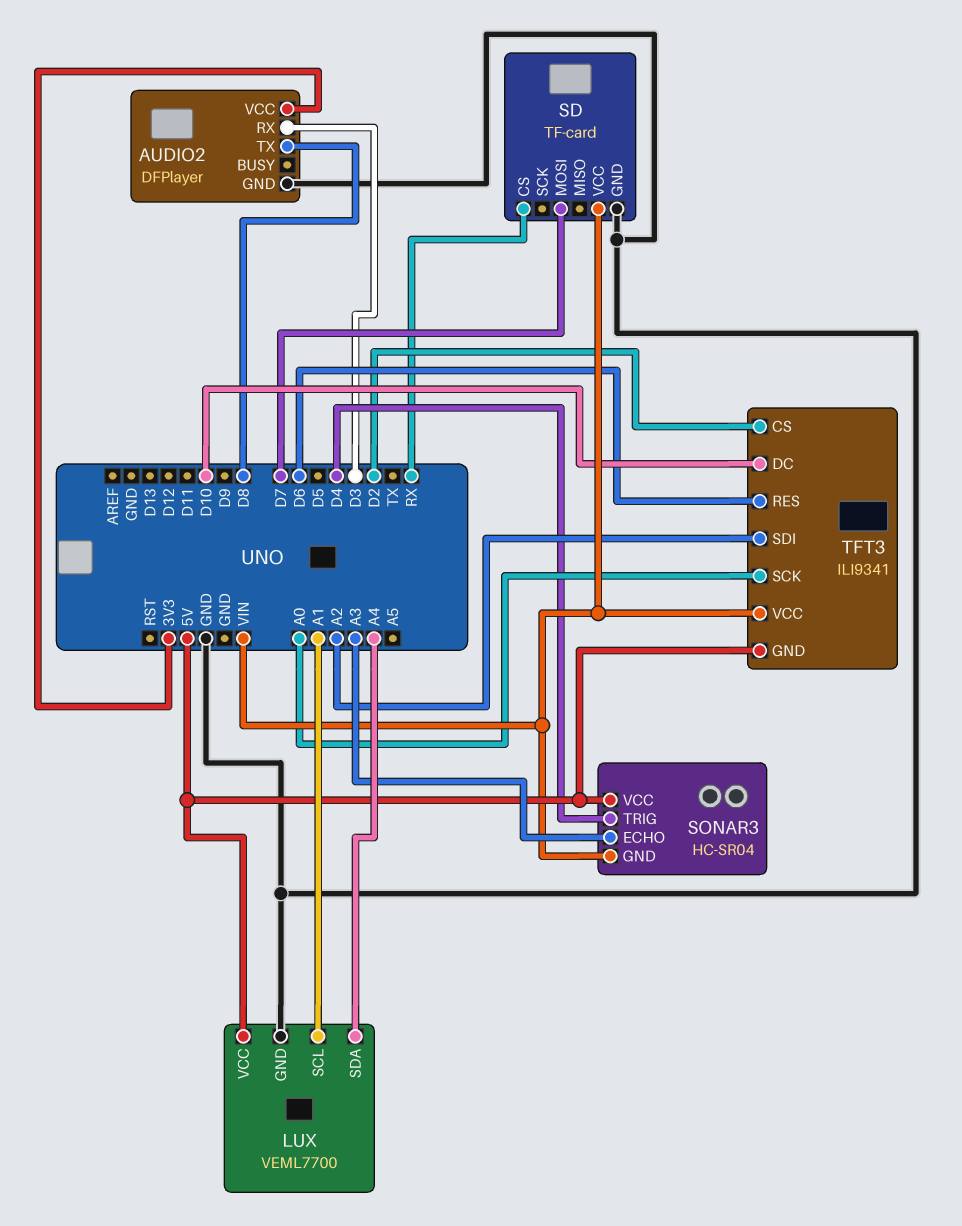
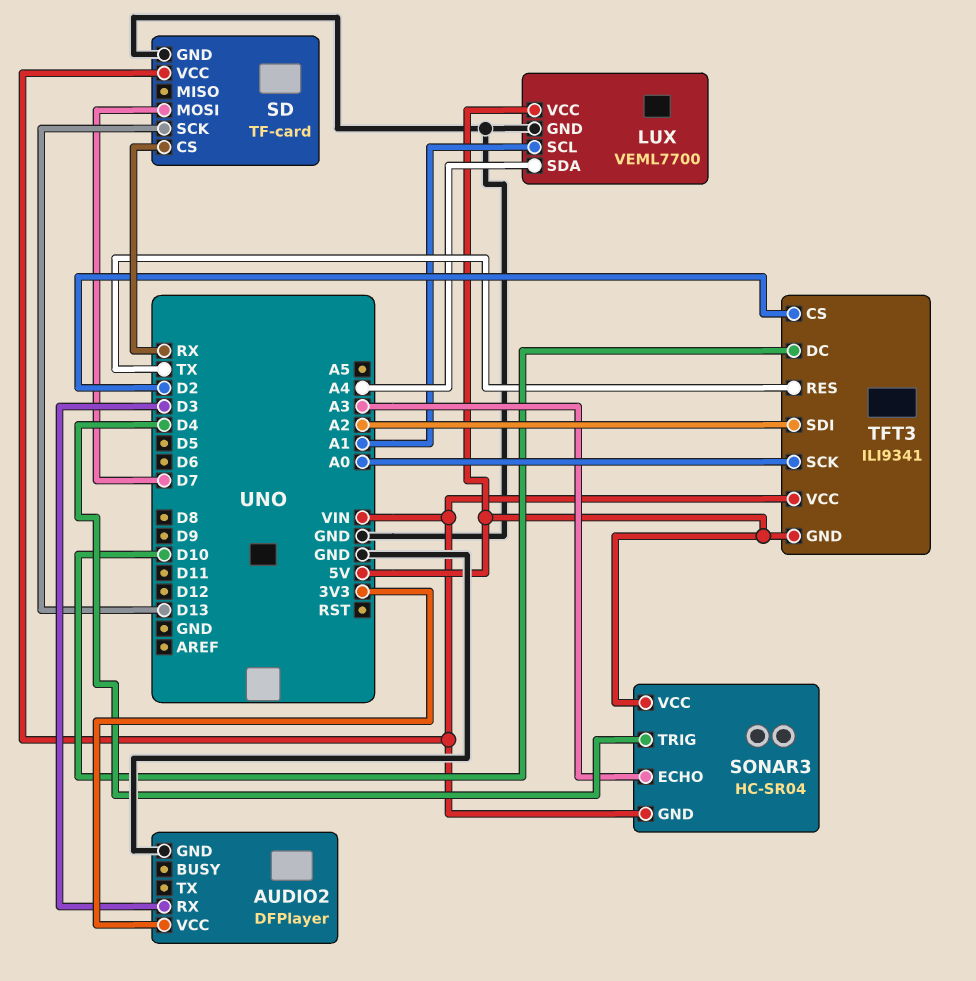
AUDIO2 pin TX: D8 -> none
SD pin SCK: none -> D13
TFT3 pin RES: D6 -> TX

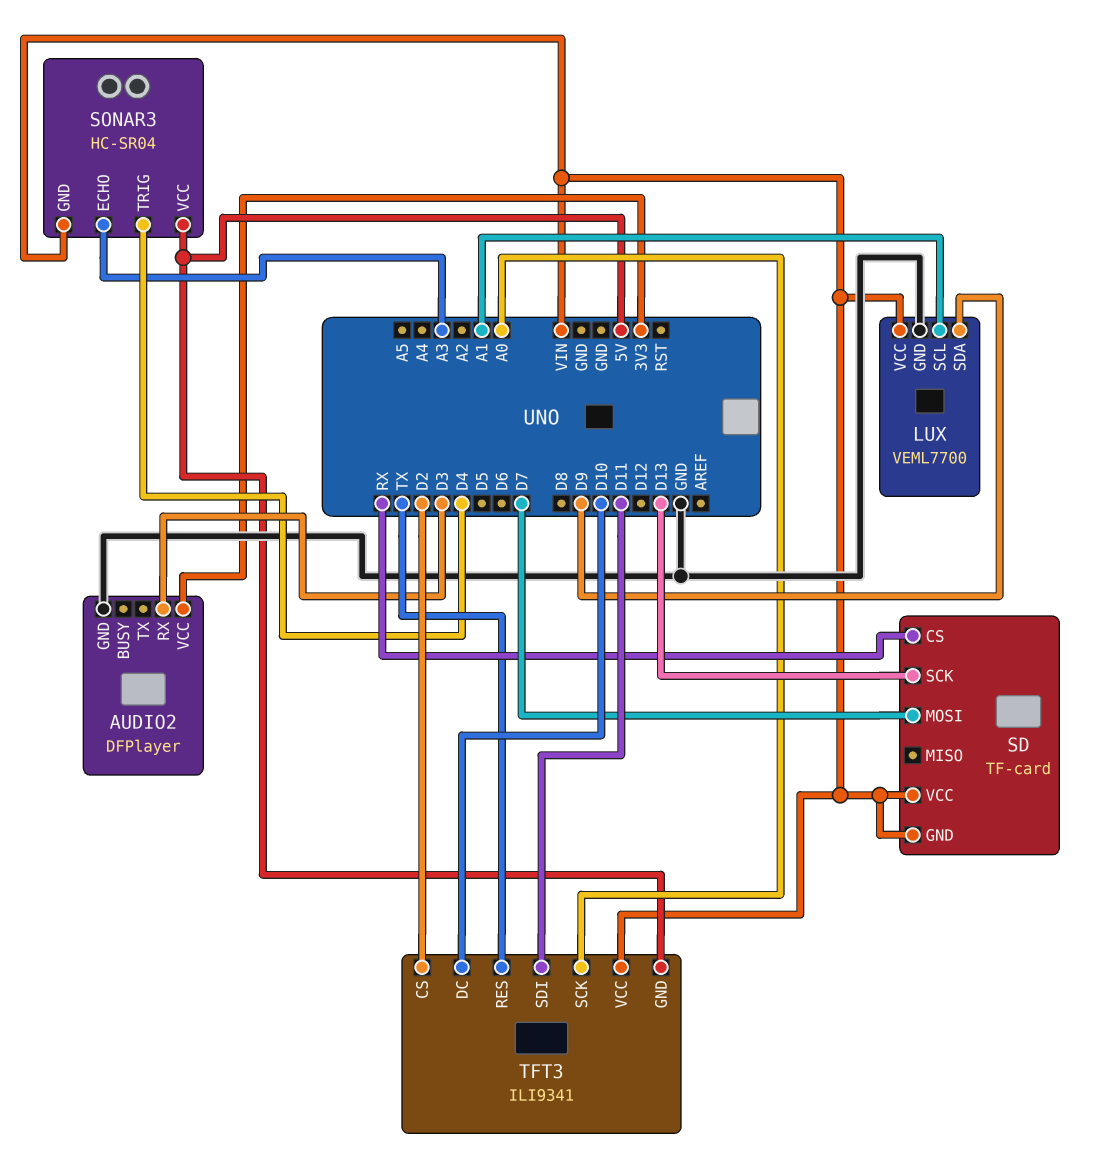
LUX pin SDA: A4 -> D9
LUX pin VCC: 5V -> VIN
SD pin GND: GND -> VIN
TFT3 pin SDI: A2 -> D11

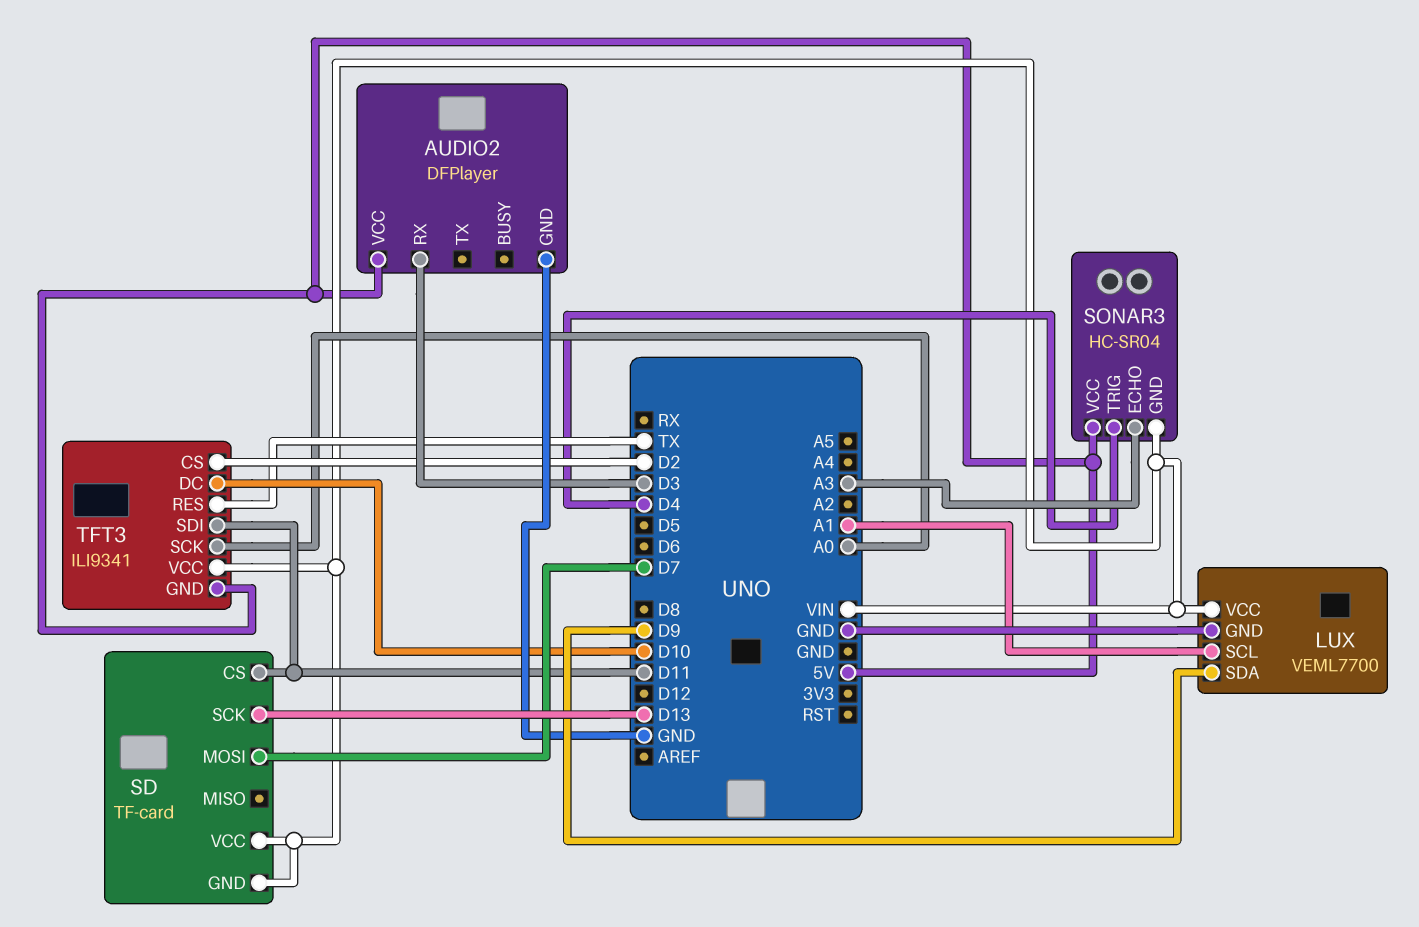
AUDIO2 pin VCC: 3V3 -> 5V
SD pin CS: RX -> D11

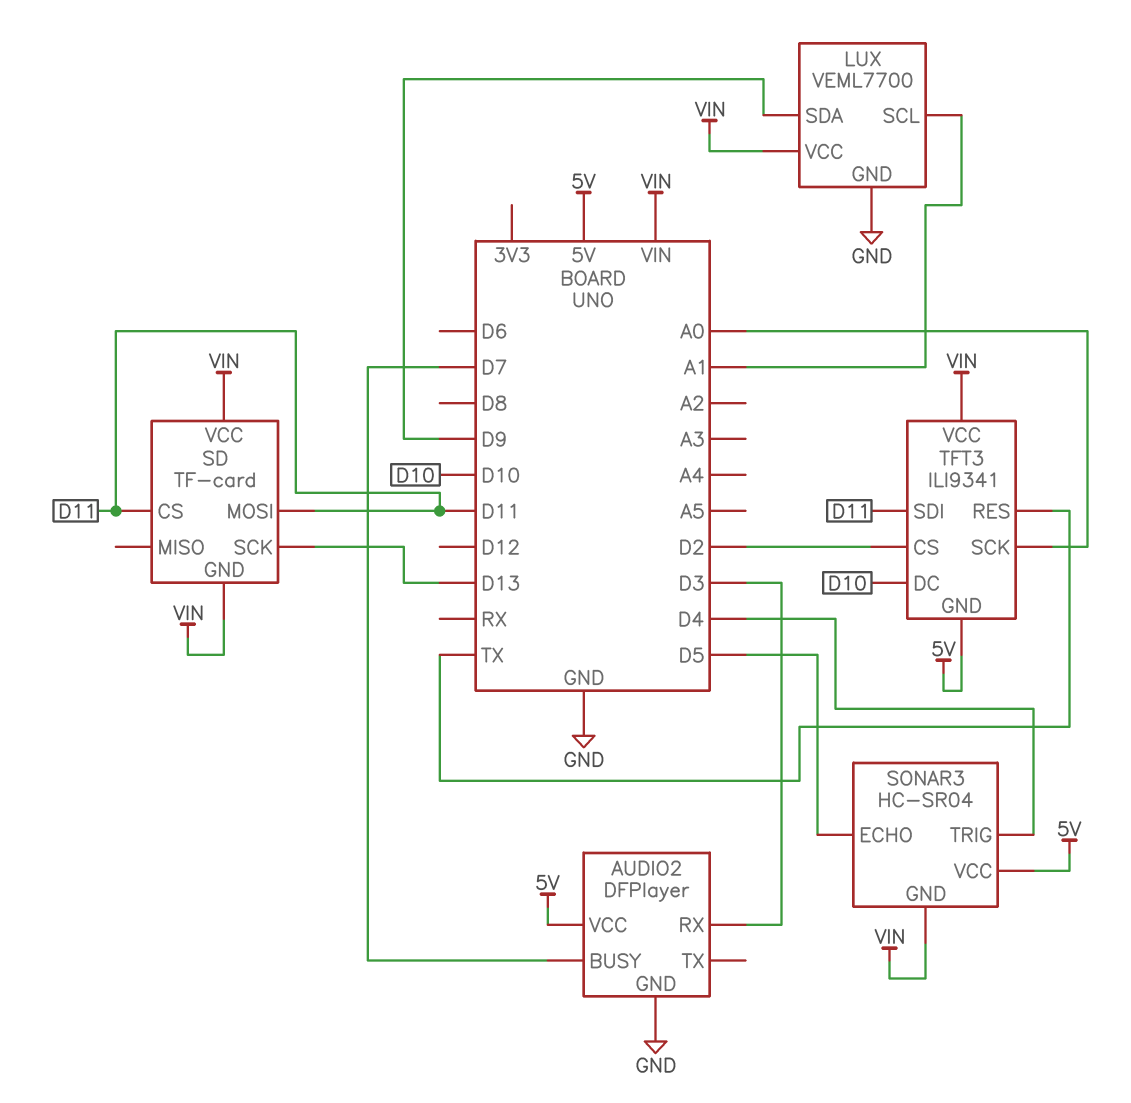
AUDIO2 pin BUSY: none -> D7
SD pin MOSI: D7 -> D11
SONAR3 pin ECHO: A3 -> D5

